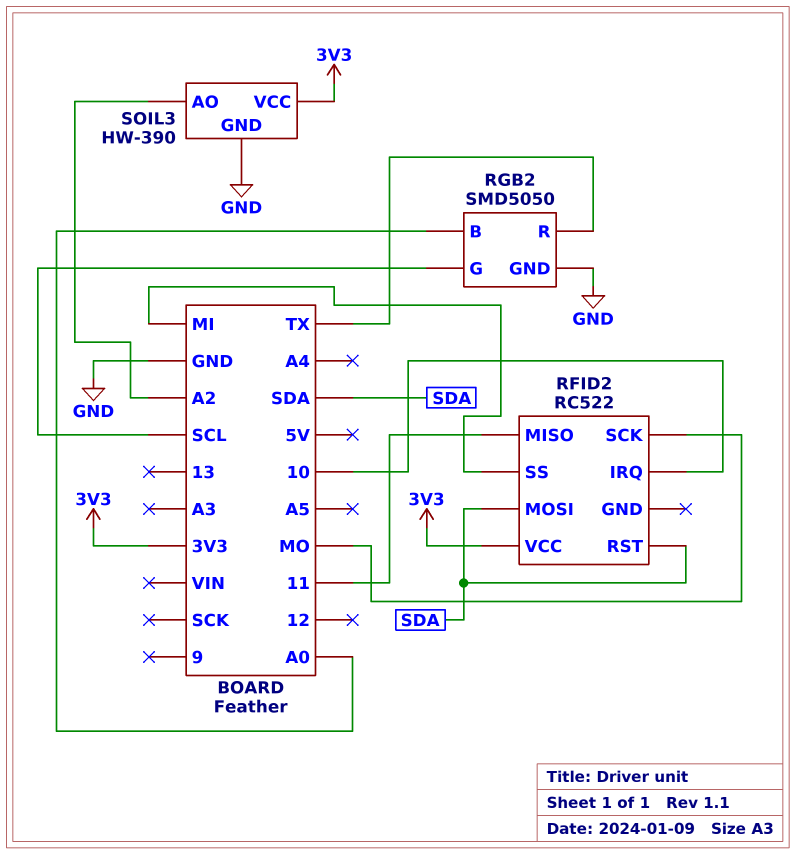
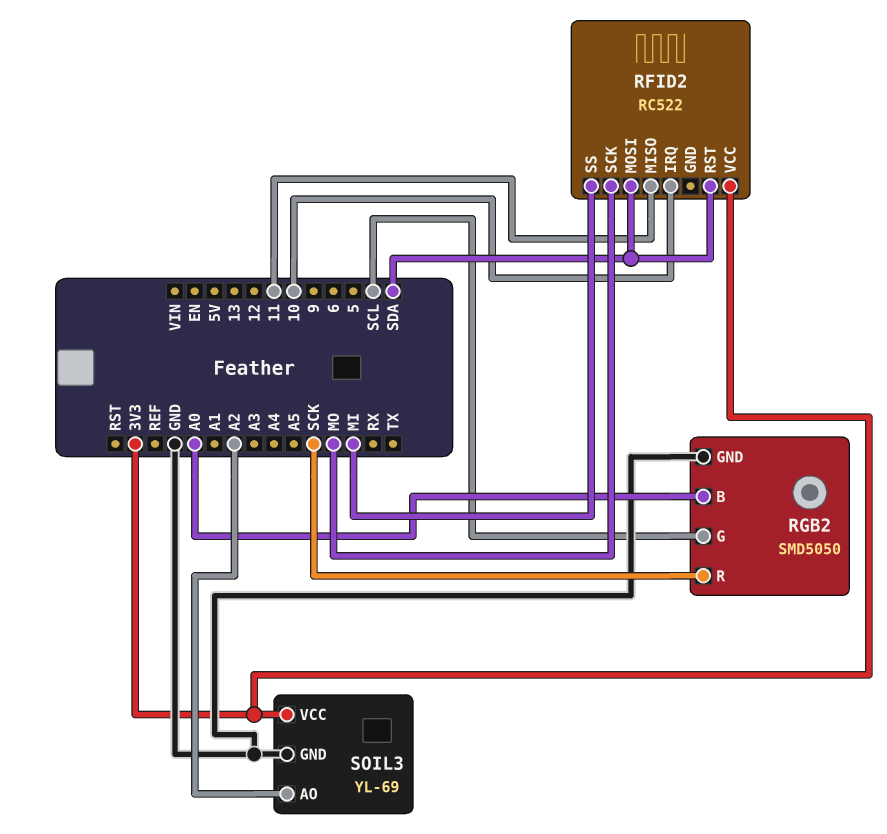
RGB2 pin R: TX -> SCK
SOIL3: HW-390 -> YL-69

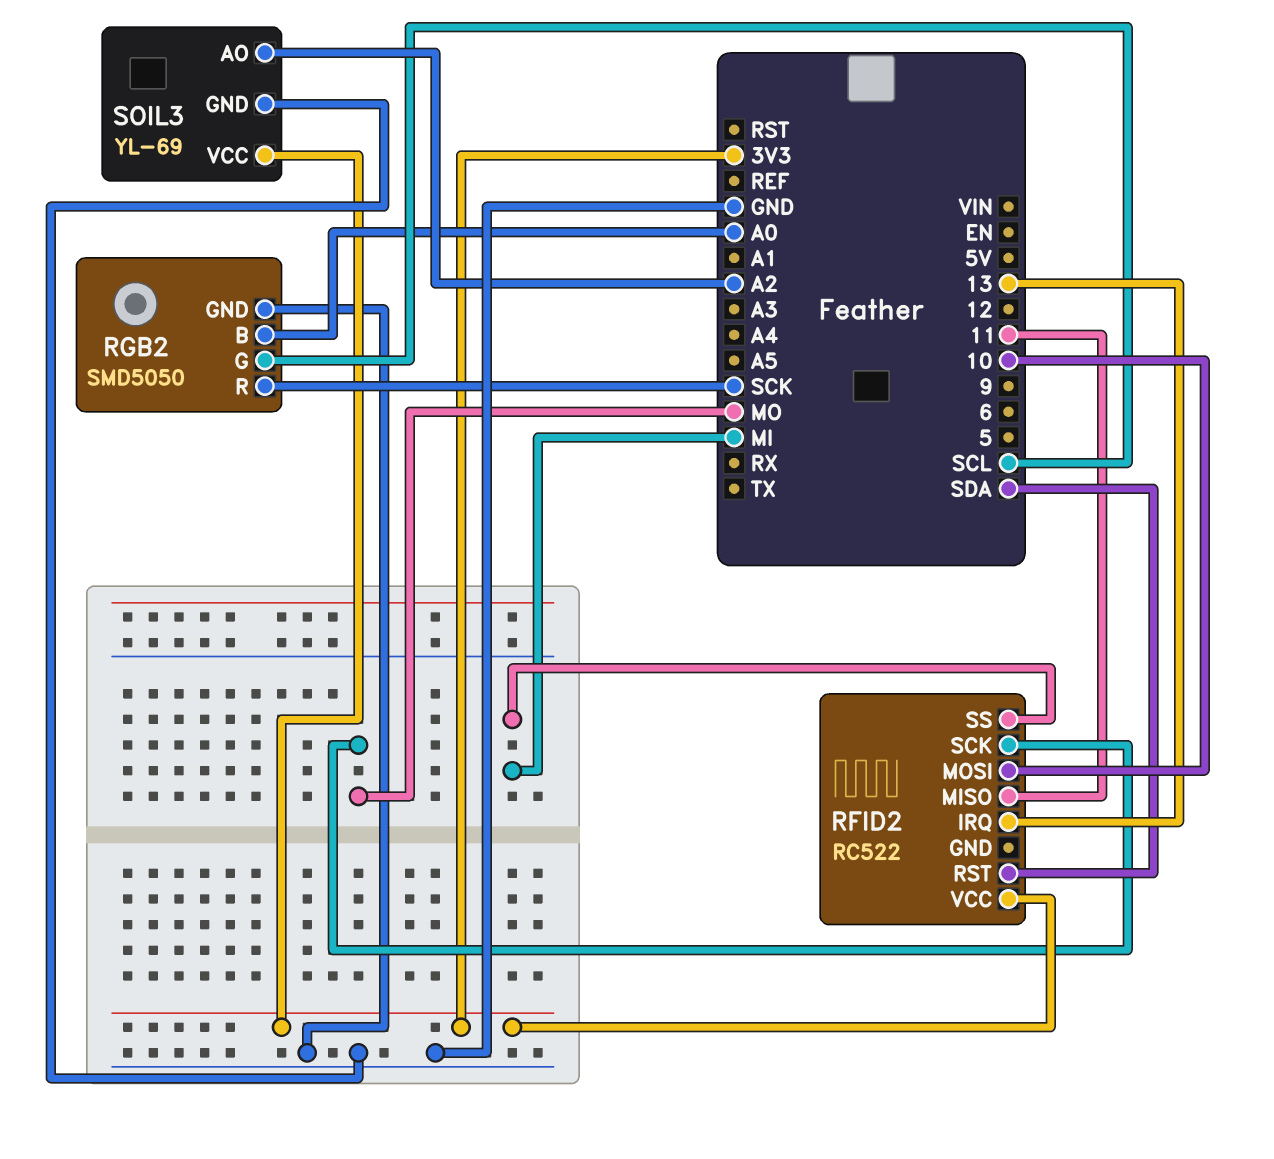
RFID2 pin IRQ: 10 -> 13
RFID2 pin MOSI: SDA -> 10

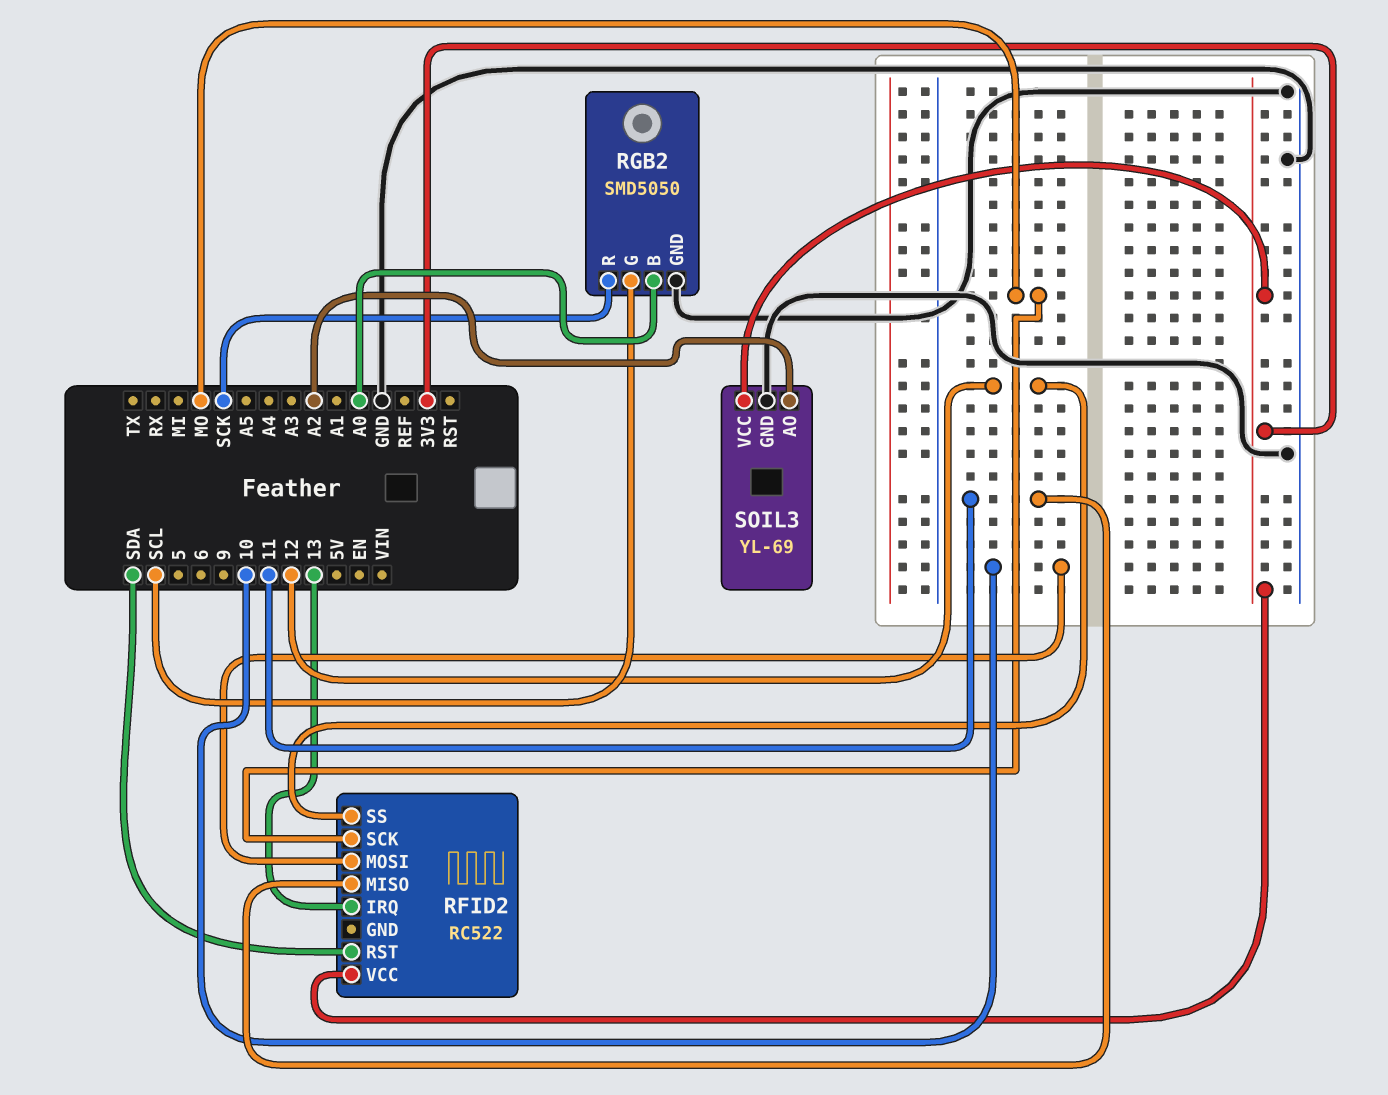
RFID2 pin SS: MI -> 12

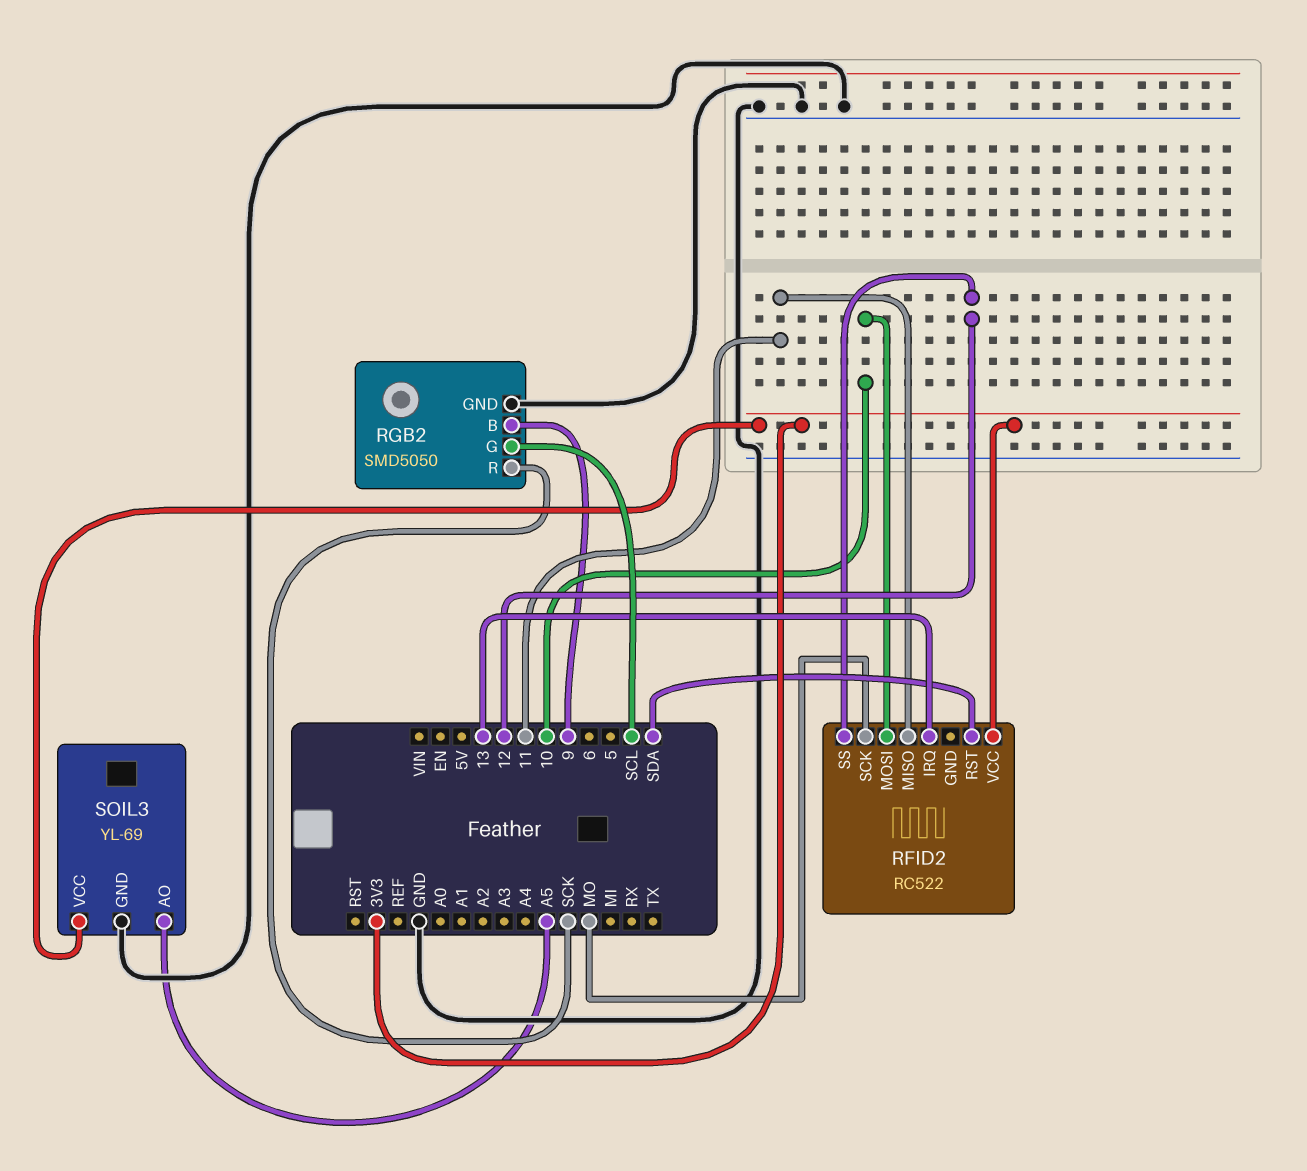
RGB2 pin B: A0 -> 9
SOIL3 pin AO: A2 -> A5

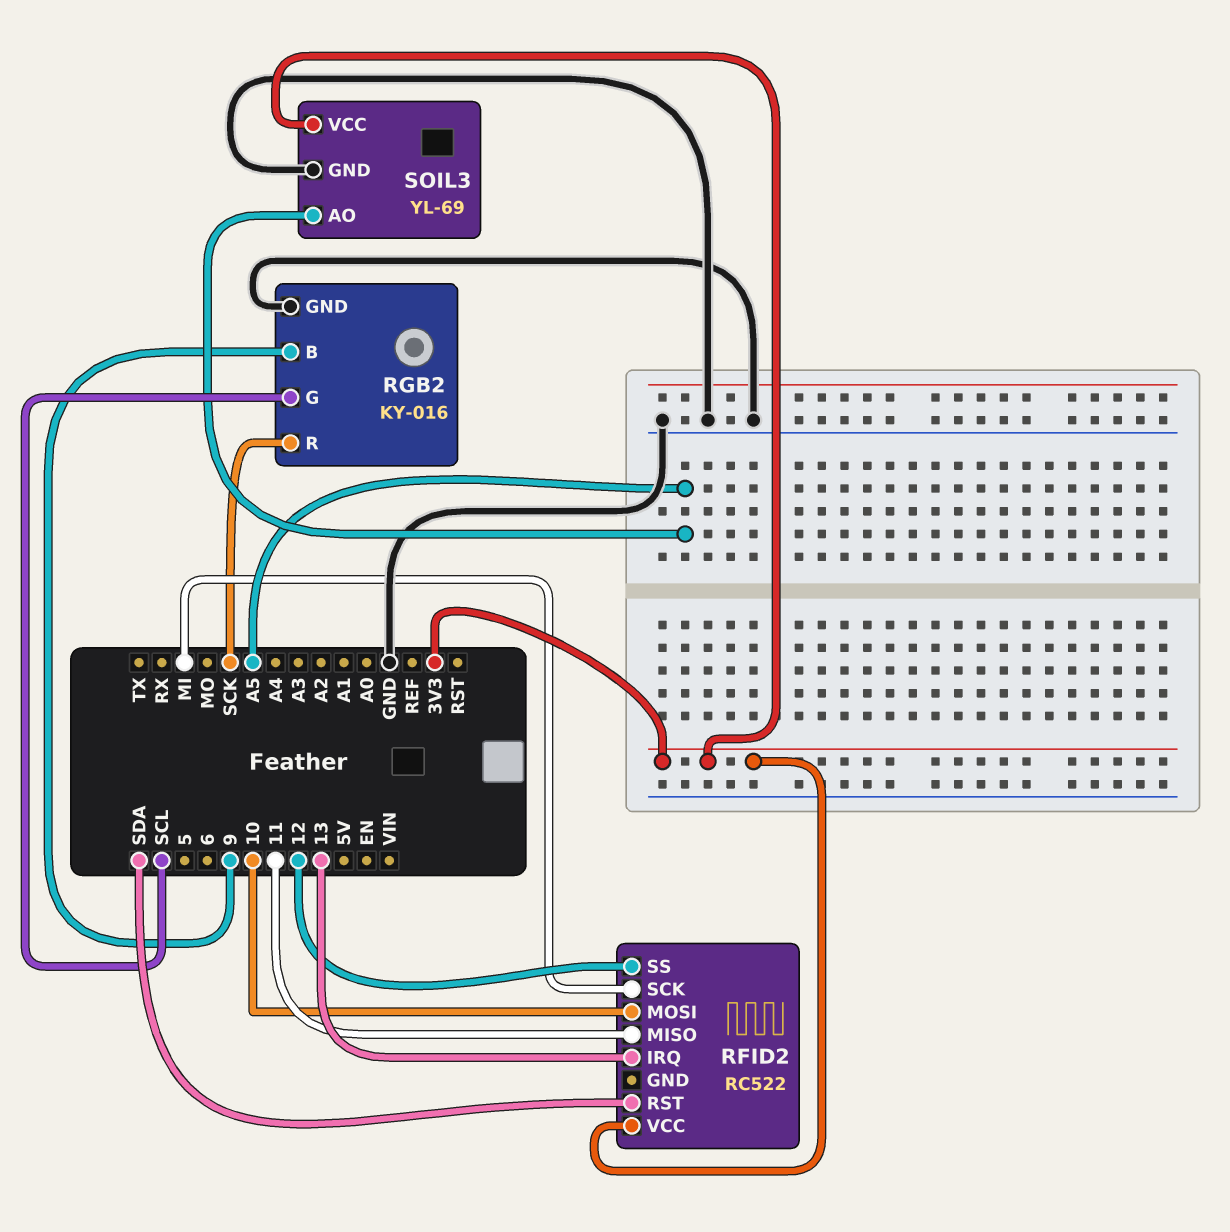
RFID2 pin SCK: MO -> MI
RGB2: SMD5050 -> KY-016

